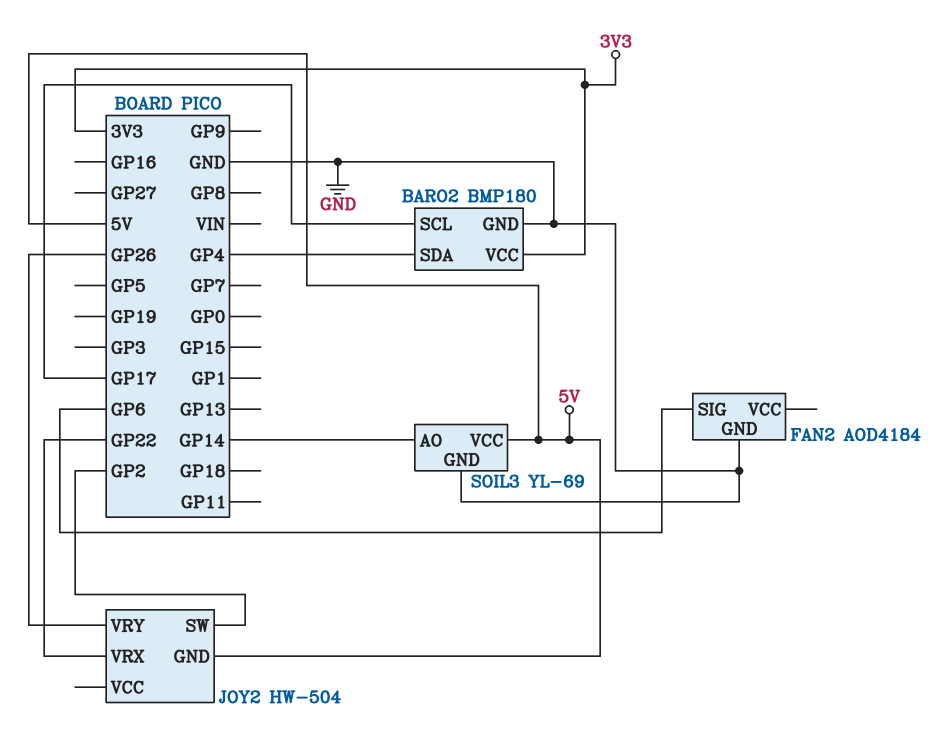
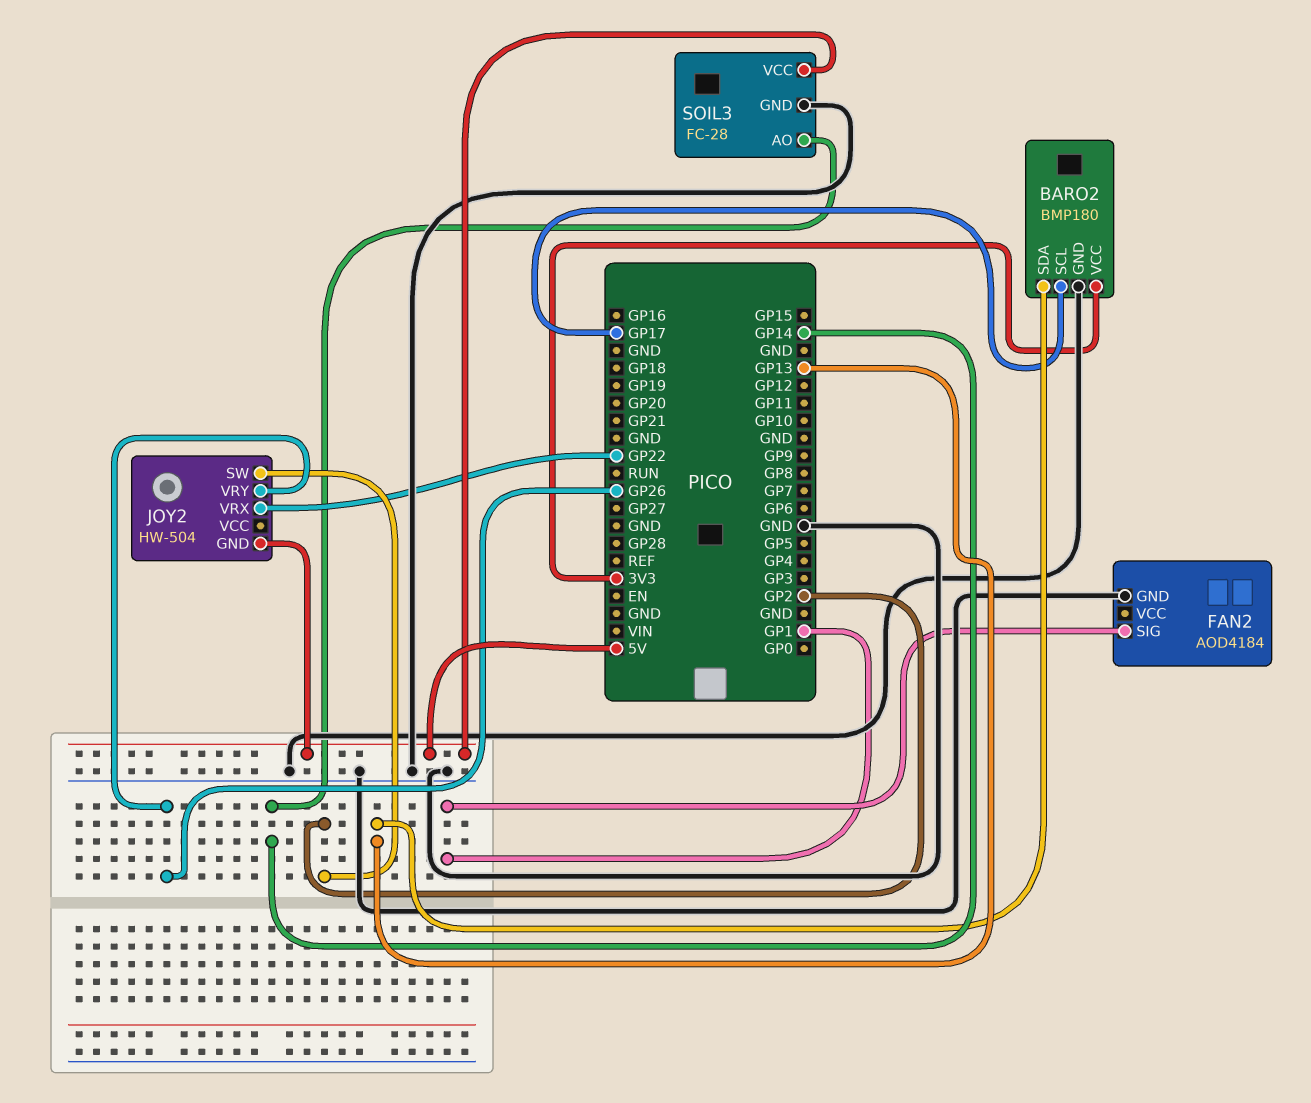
BARO2 pin SDA: GP4 -> GP13
FAN2 pin SIG: GP6 -> GP1
SOIL3: YL-69 -> FC-28

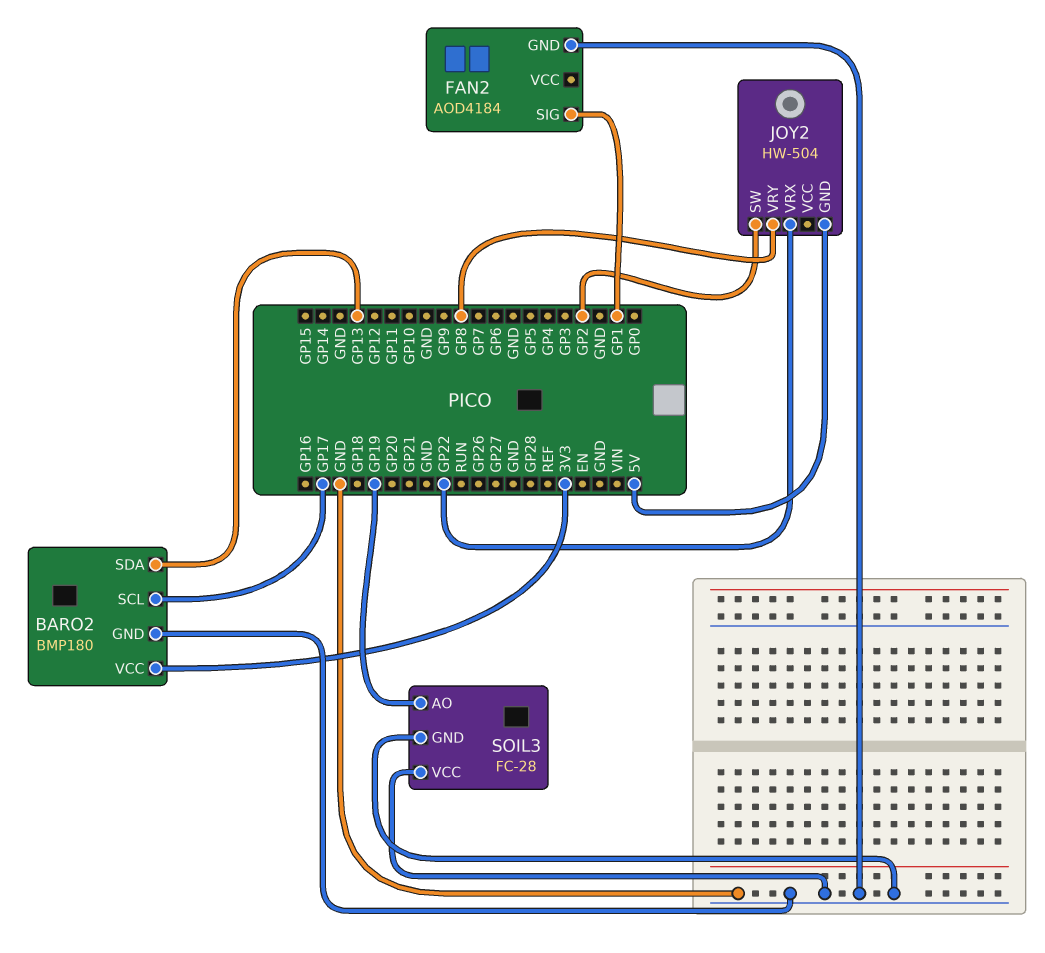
JOY2 pin VRY: GP26 -> GP8
SOIL3 pin AO: GP14 -> GP19
SOIL3 pin VCC: 5V -> GND

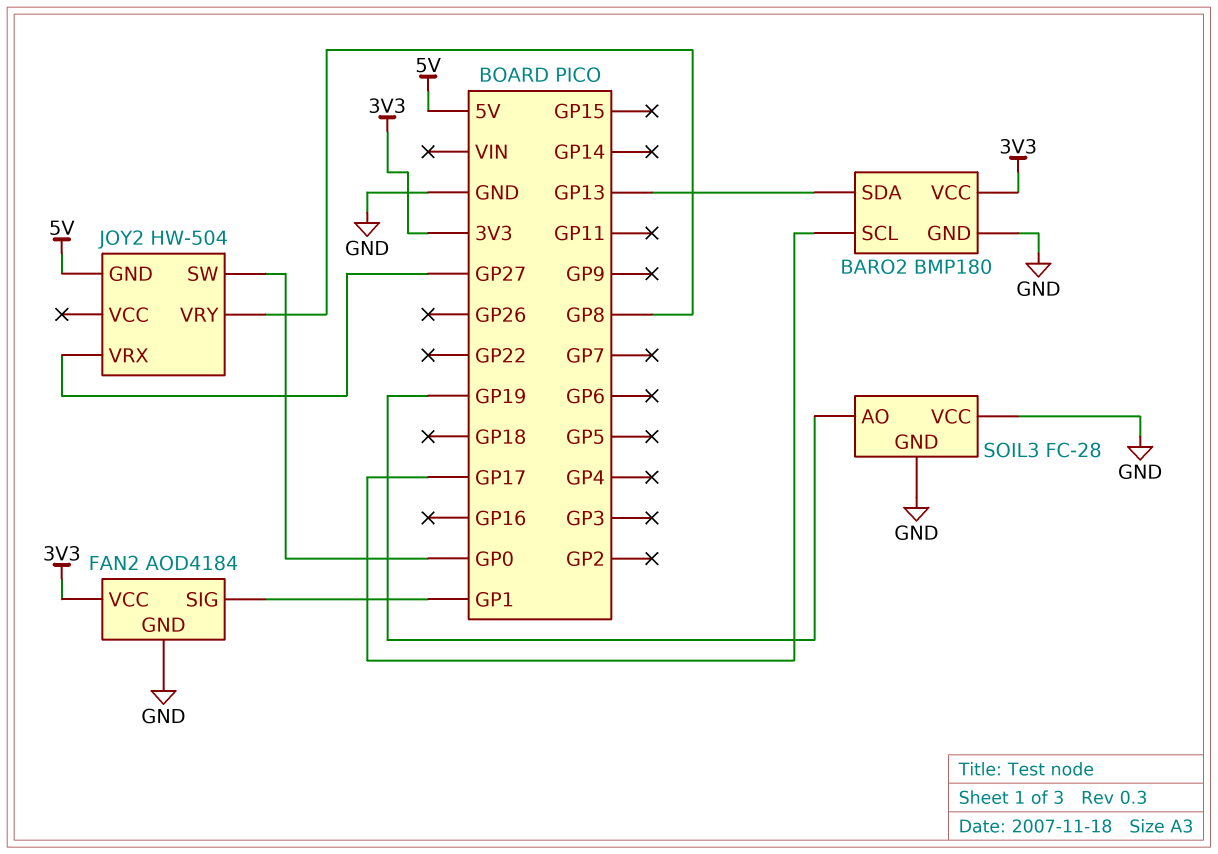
FAN2 pin VCC: none -> 3V3
JOY2 pin SW: GP2 -> GP0
JOY2 pin VRX: GP22 -> GP27

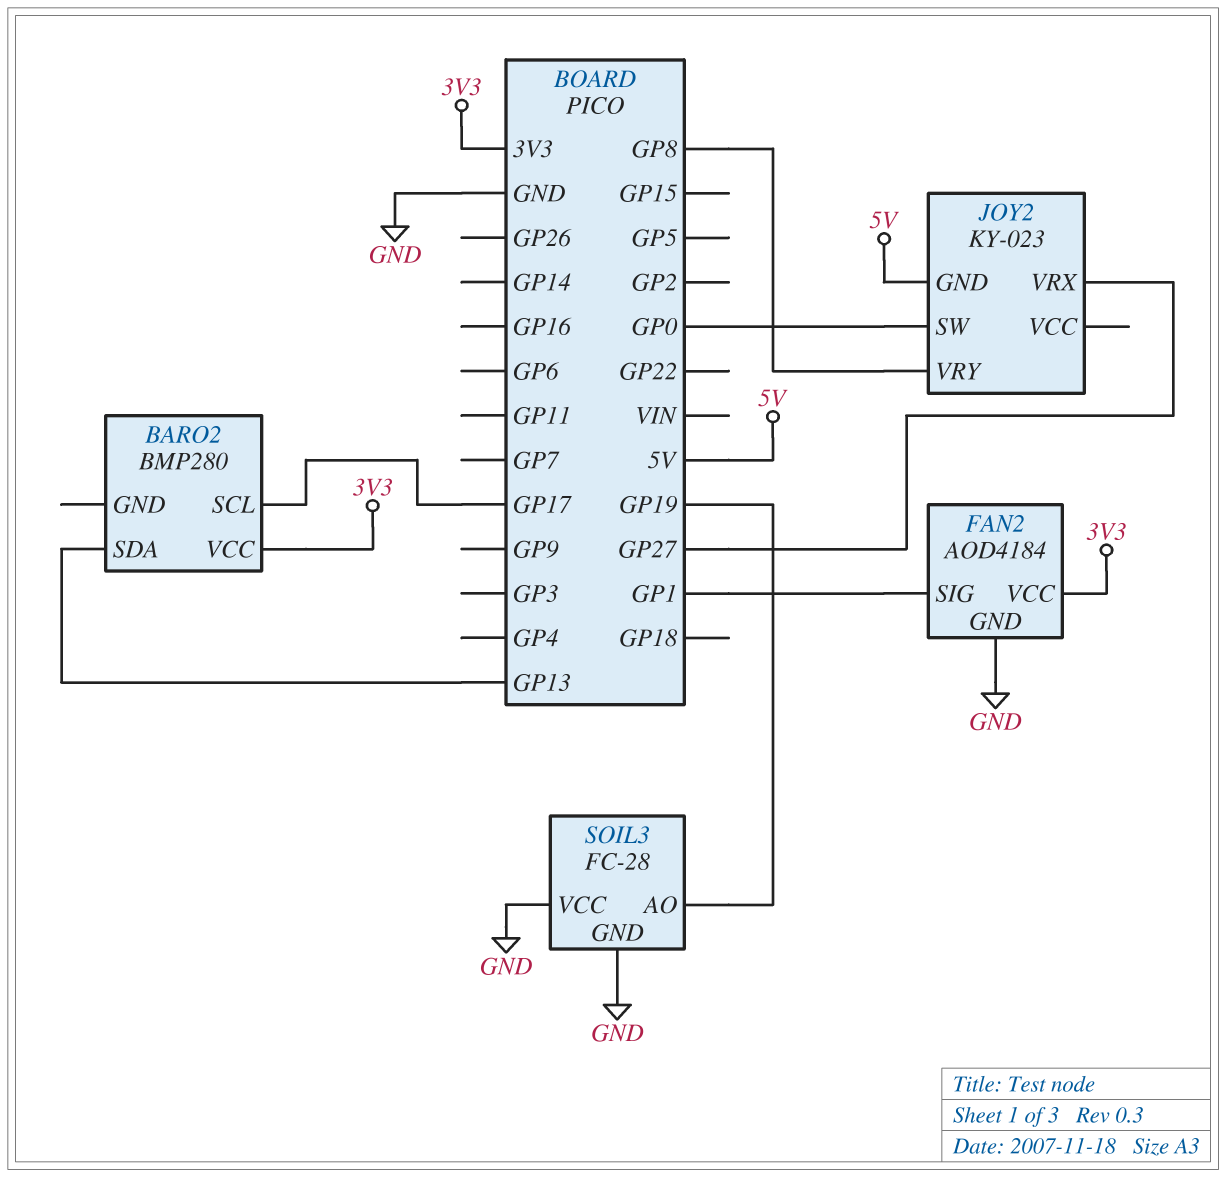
BARO2: BMP180 -> BMP280
BARO2 pin GND: GND -> none
JOY2: HW-504 -> KY-023

